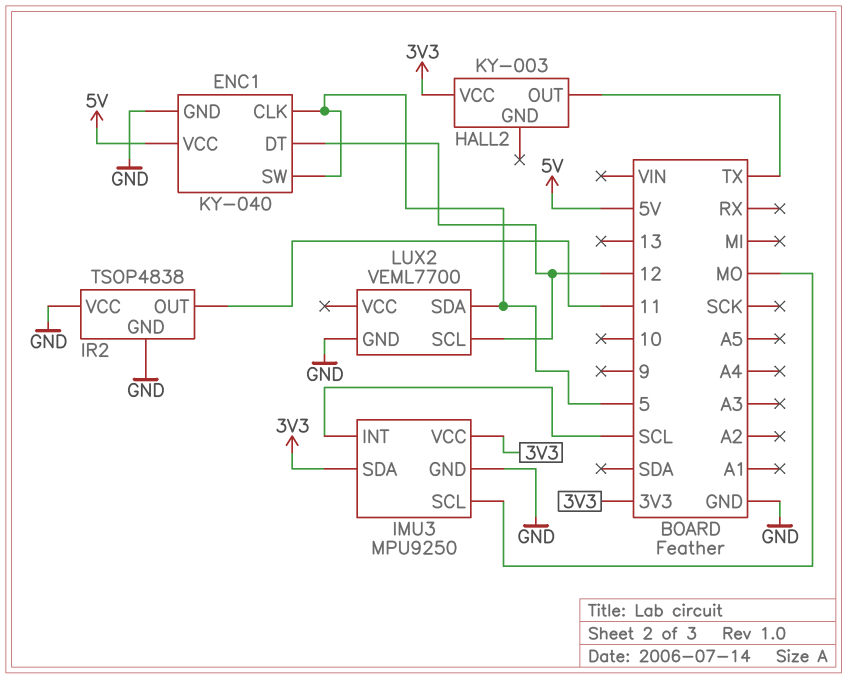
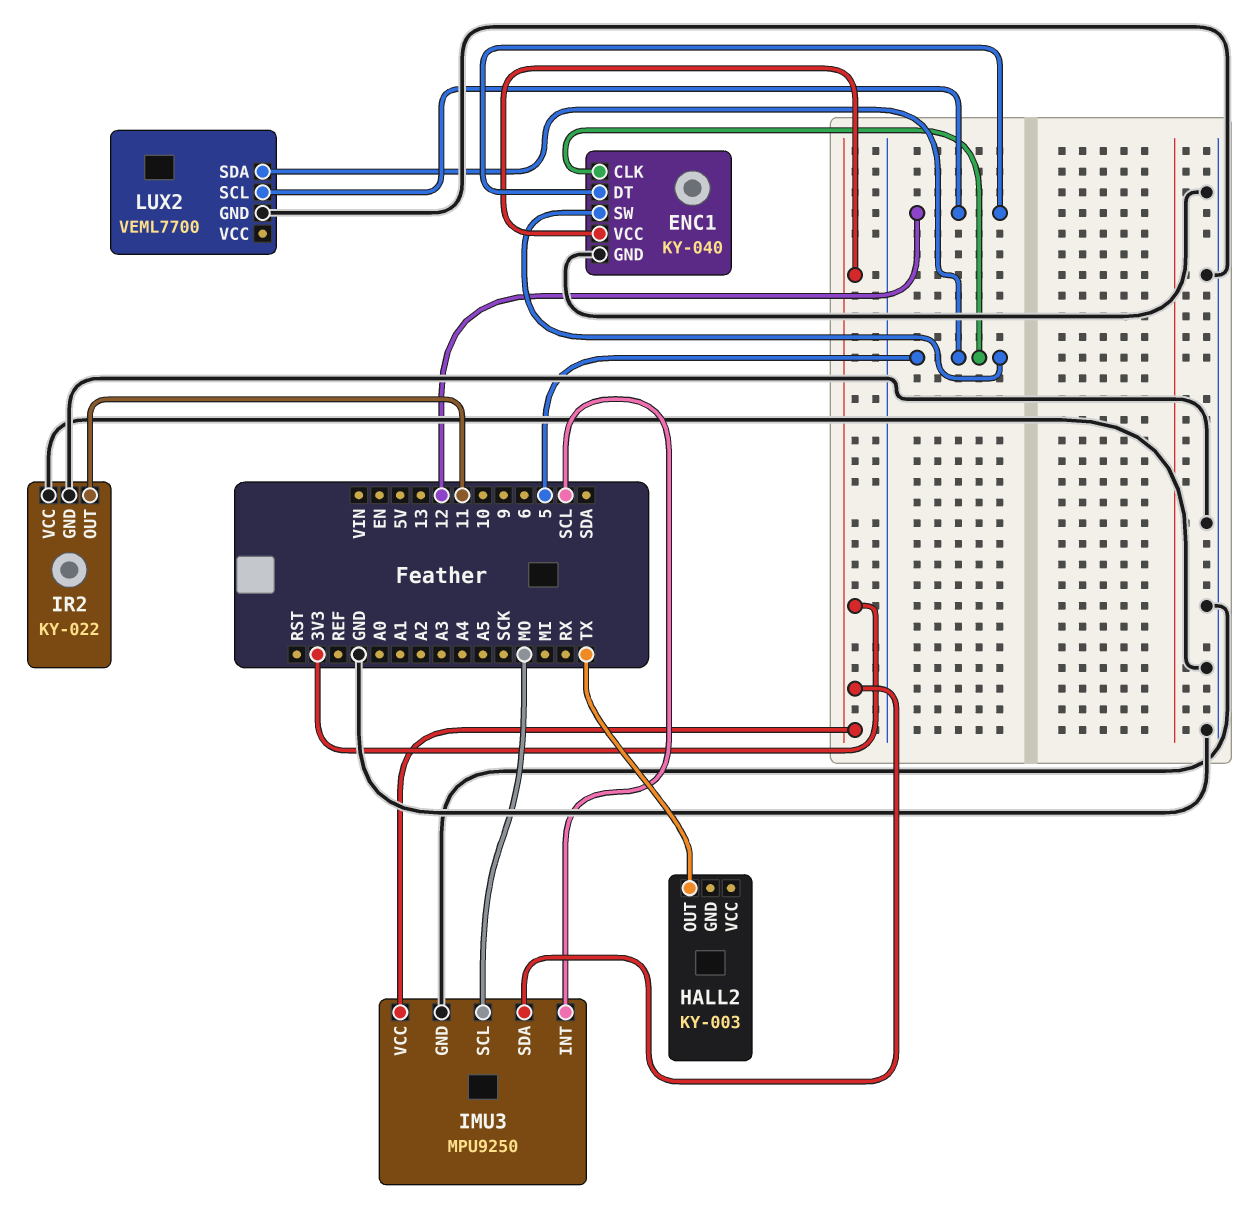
ENC1 pin VCC: 5V -> 3V3
HALL2 pin VCC: 3V3 -> none
IR2: TSOP4838 -> KY-022

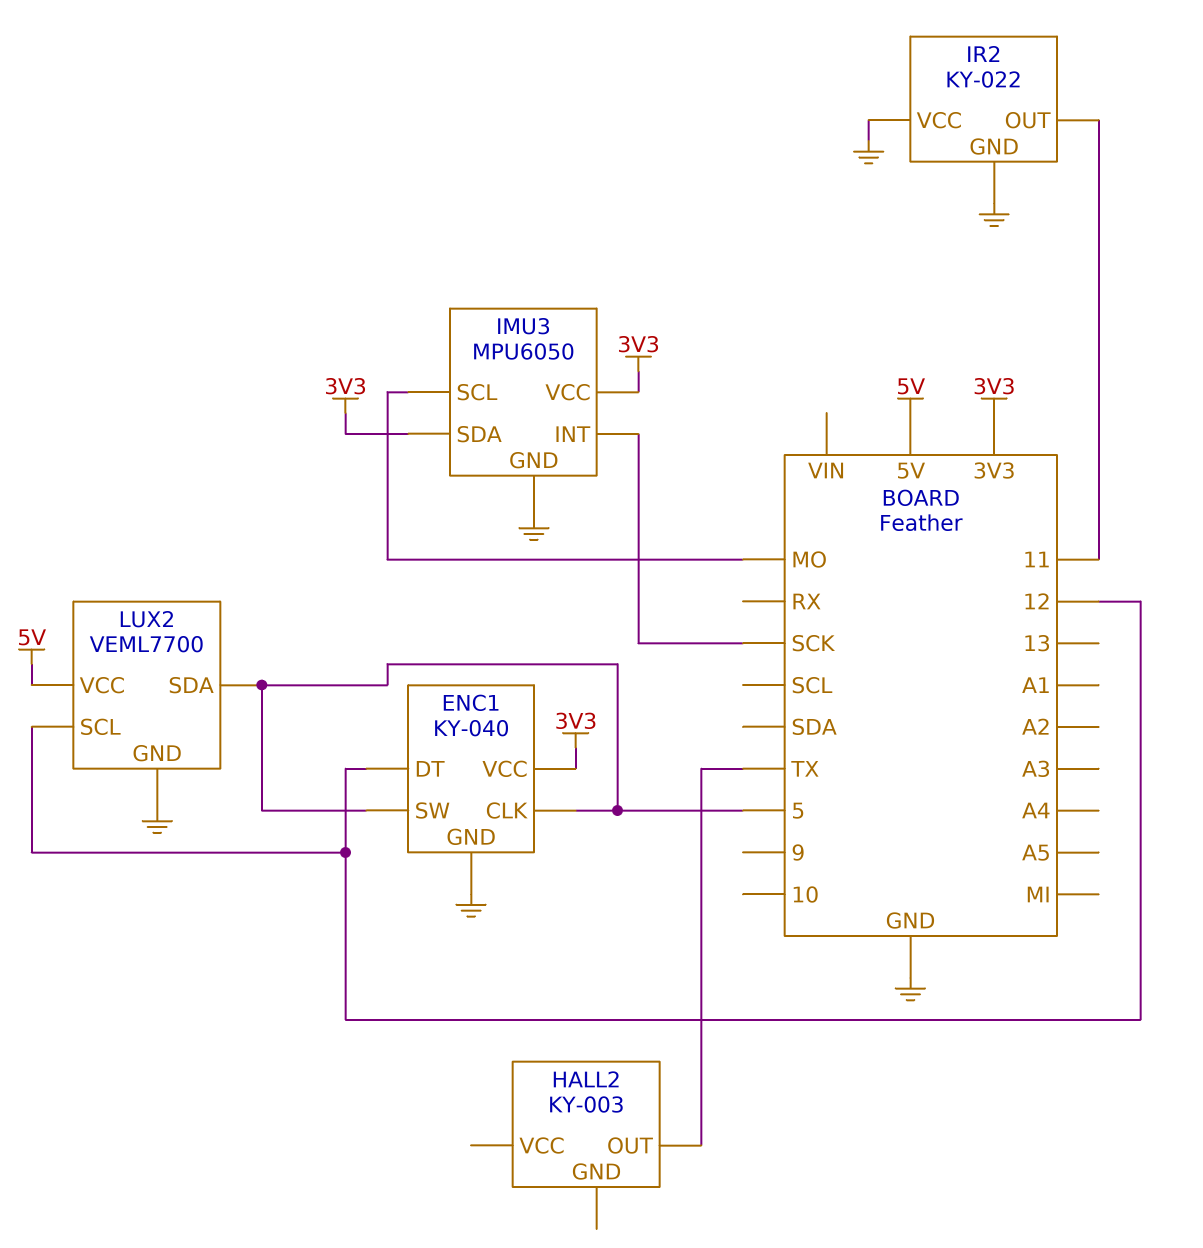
IMU3: MPU9250 -> MPU6050
IMU3 pin INT: SCL -> SCK
LUX2 pin VCC: none -> 5V

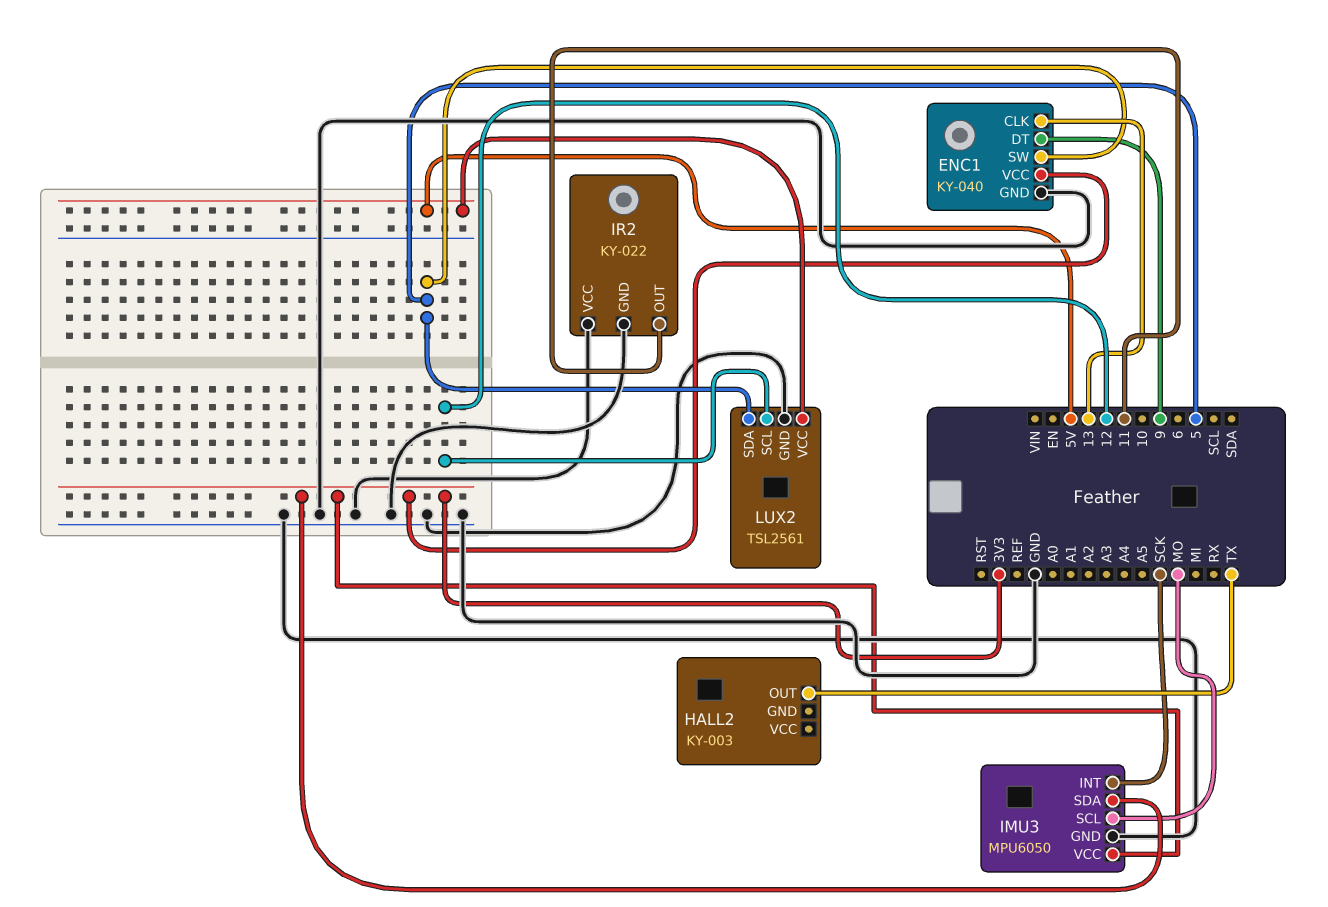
ENC1 pin CLK: 5 -> 13
ENC1 pin DT: 12 -> 9
LUX2: VEML7700 -> TSL2561

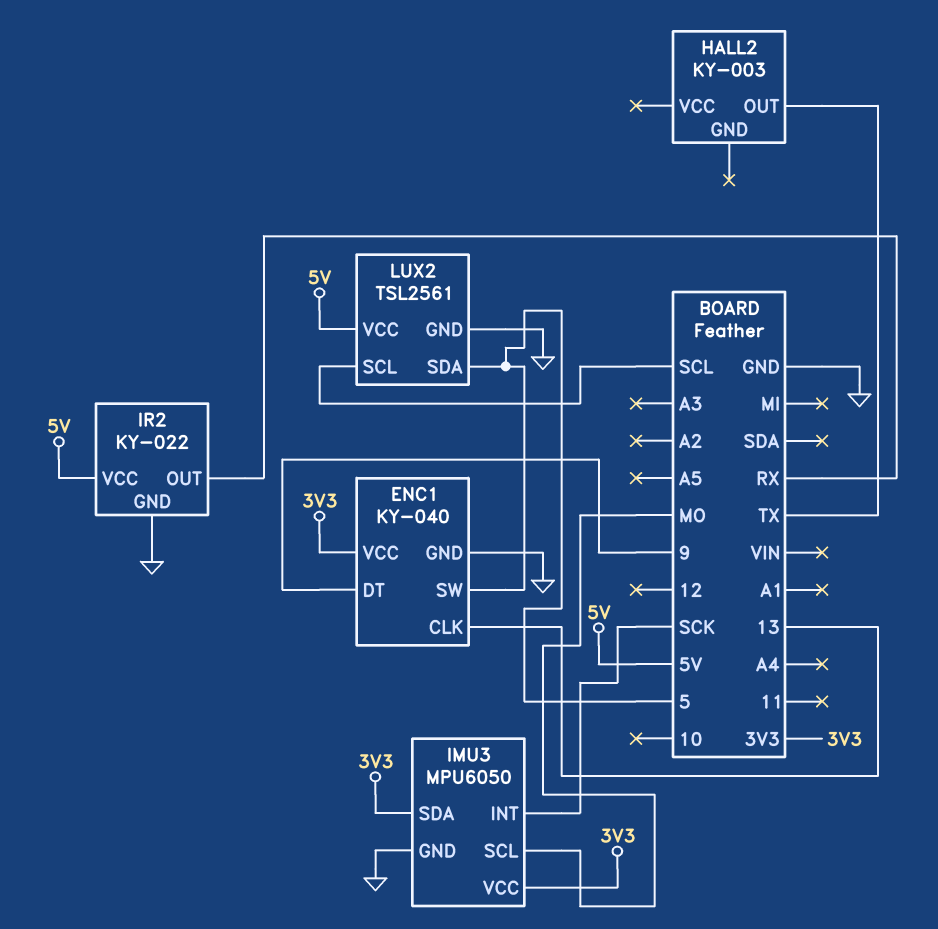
IR2 pin OUT: 11 -> RX
IR2 pin VCC: GND -> 5V
LUX2 pin SCL: 12 -> SCL

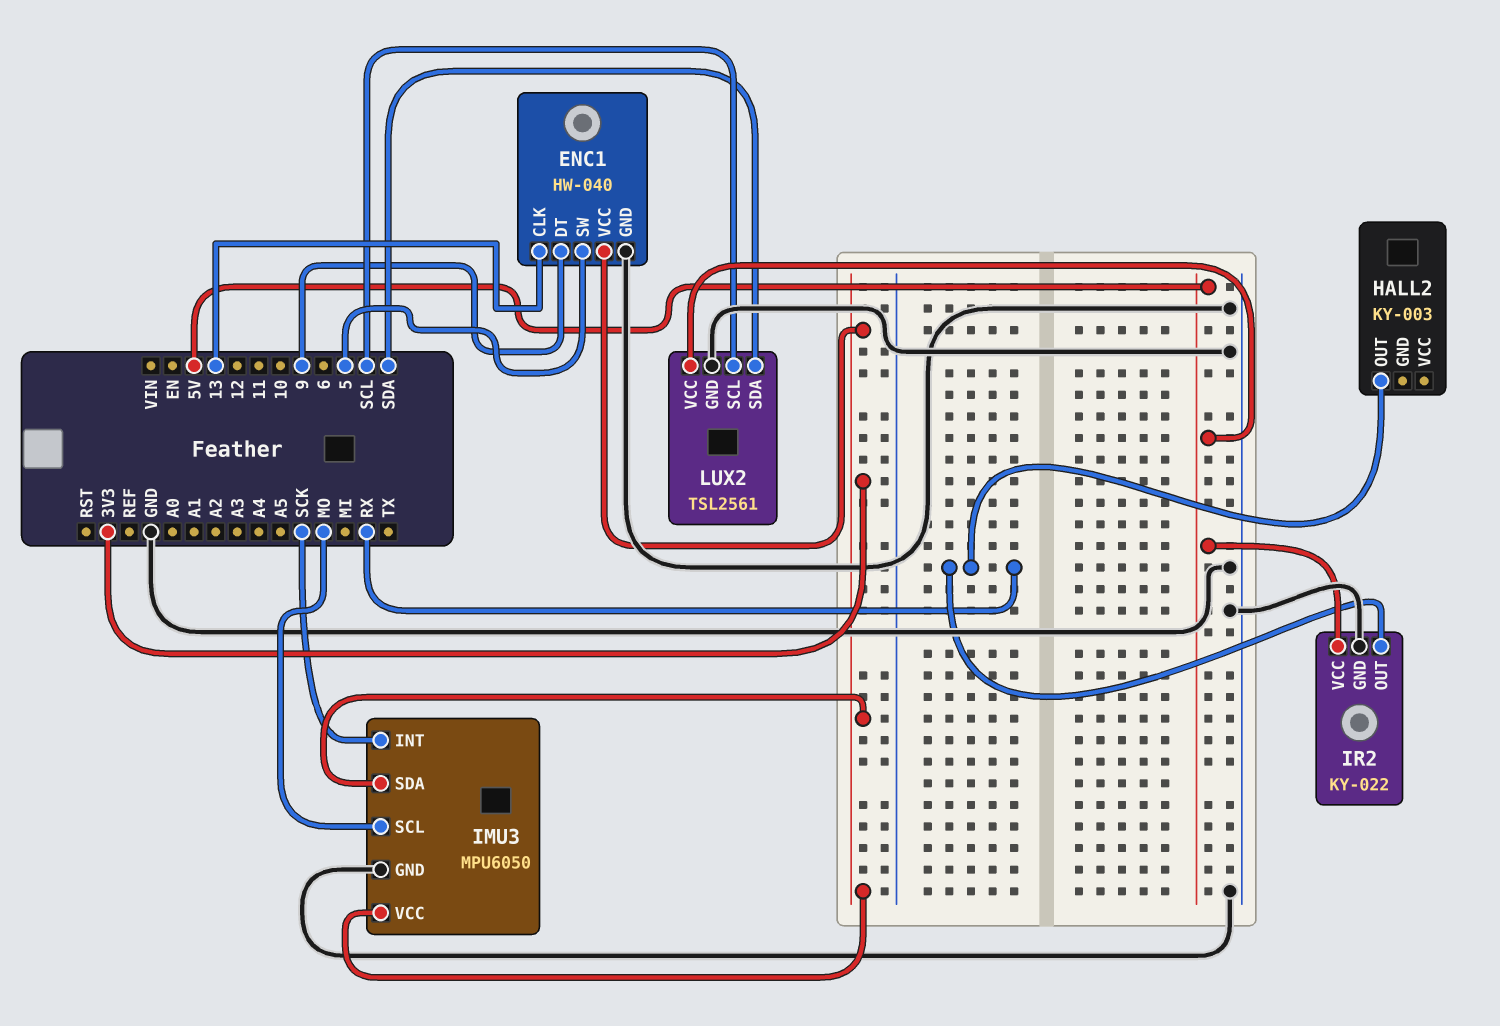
ENC1: KY-040 -> HW-040
HALL2 pin OUT: TX -> RX
LUX2 pin SDA: 5 -> SDA

